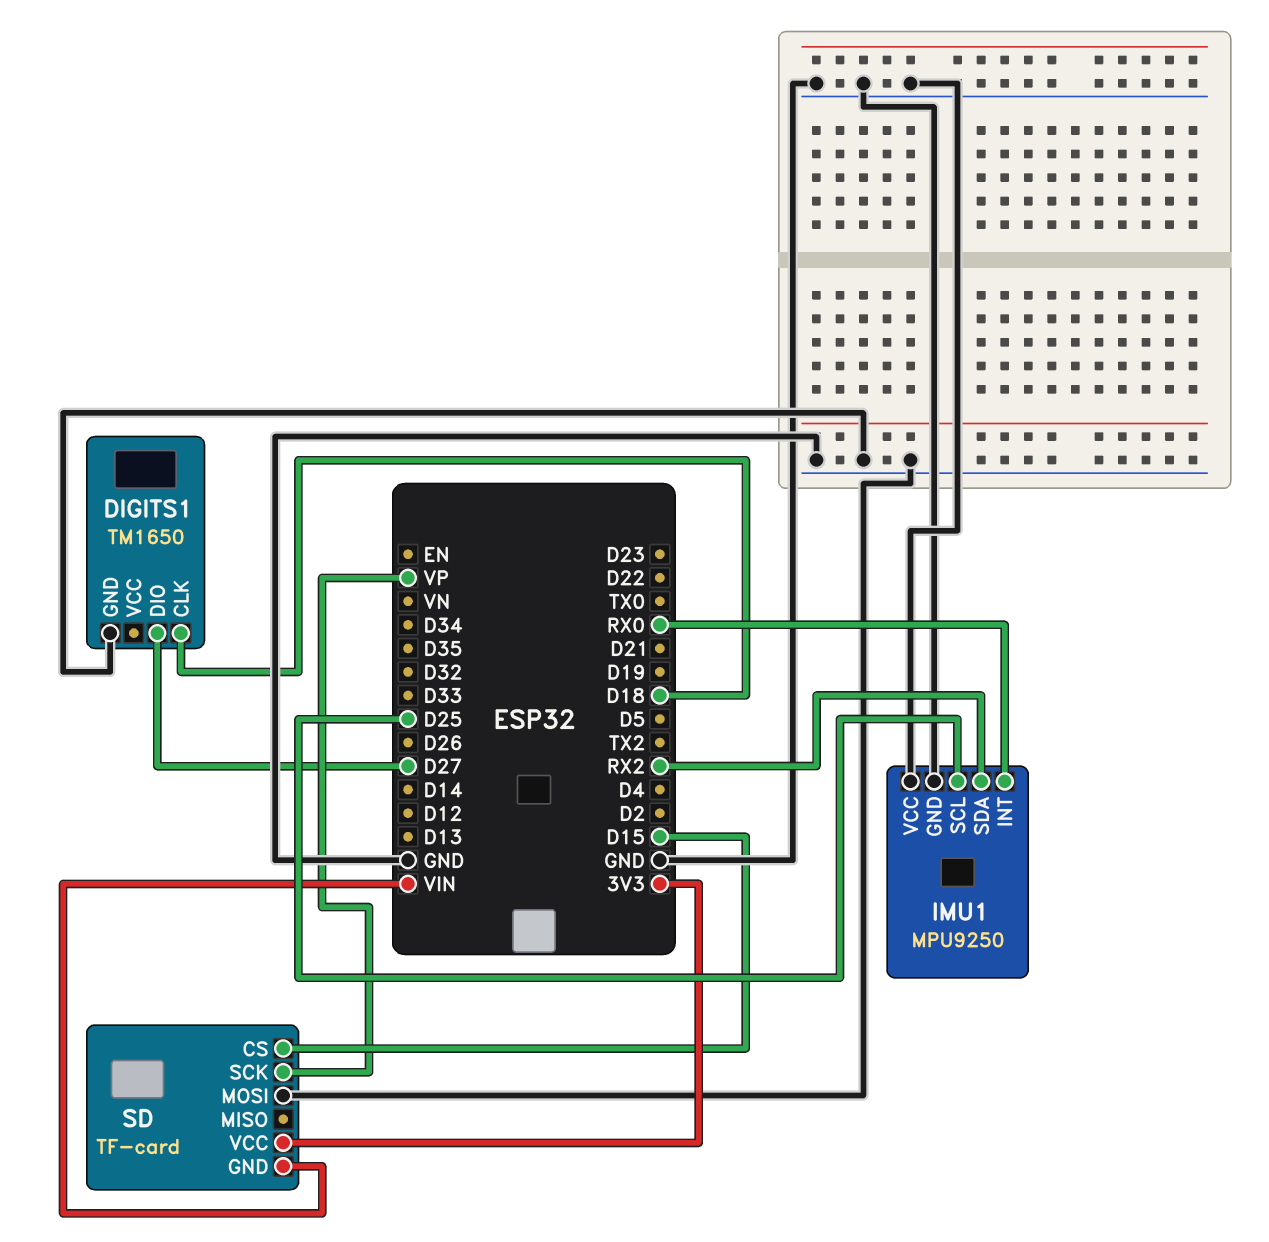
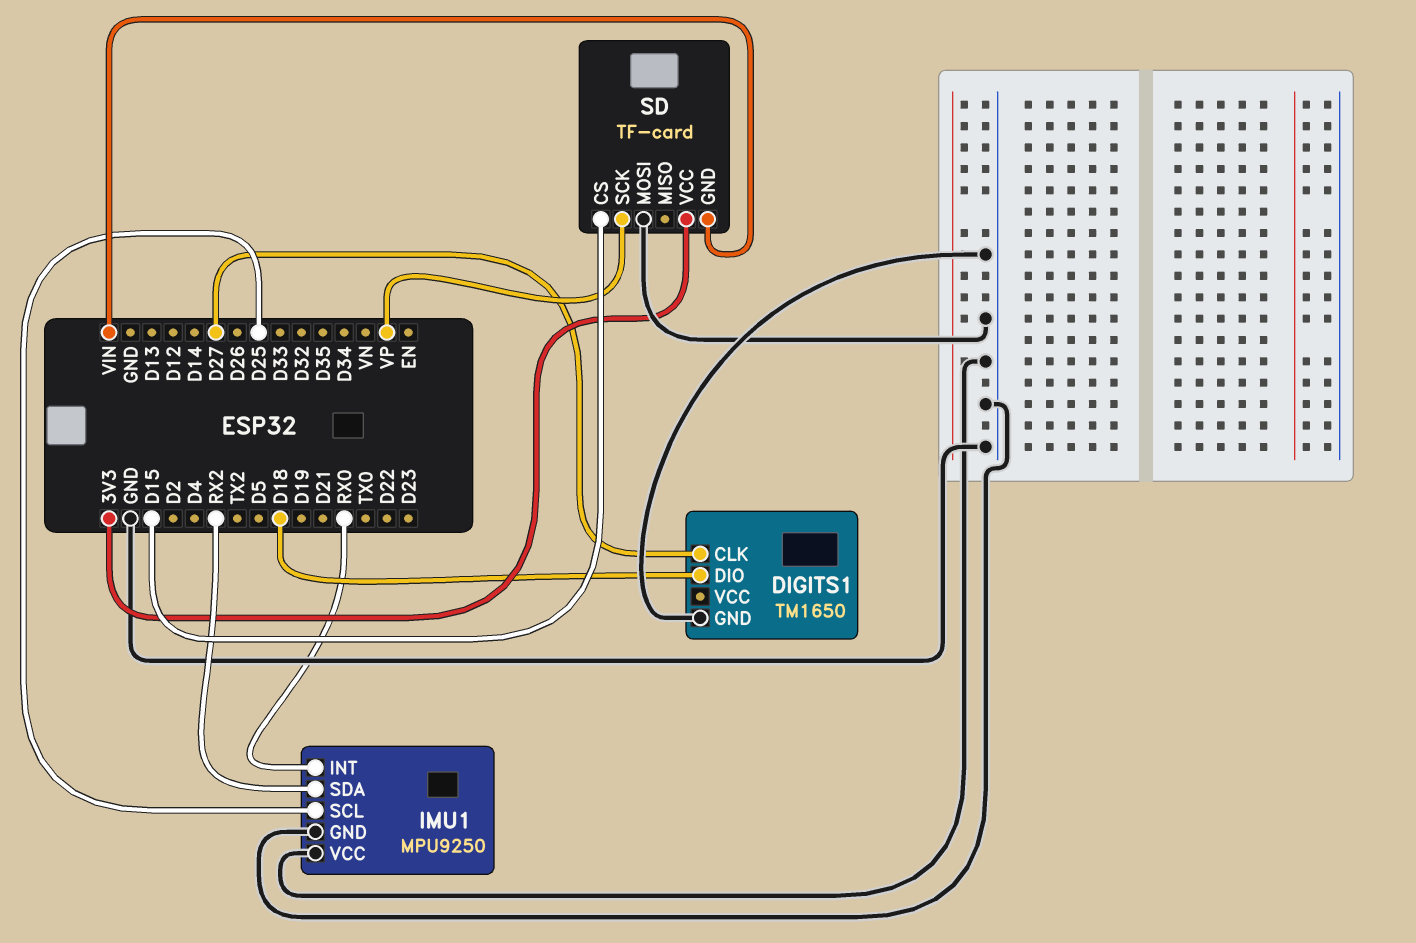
DIGITS1 pin CLK: D18 -> D27
DIGITS1 pin DIO: D27 -> D18

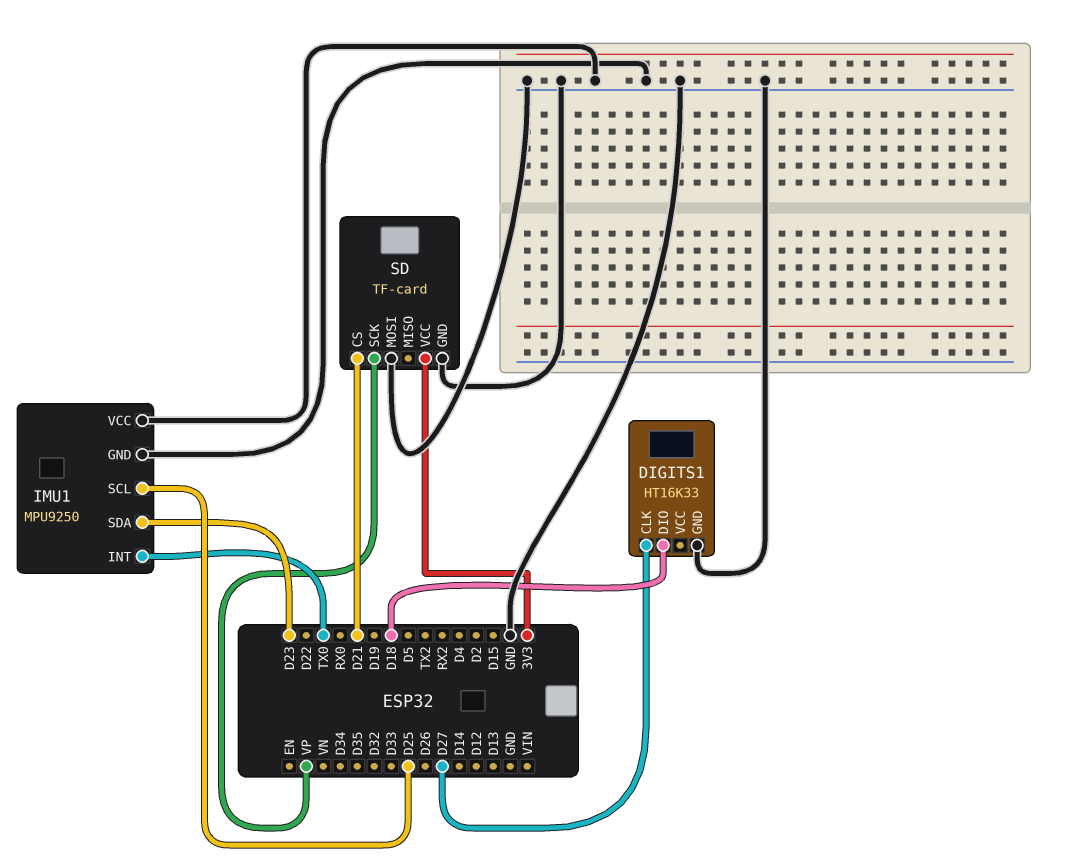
DIGITS1: TM1650 -> HT16K33
IMU1 pin INT: RX0 -> TX0
IMU1 pin SDA: RX2 -> D23
SD pin CS: D15 -> D21
SD pin GND: VIN -> GND

